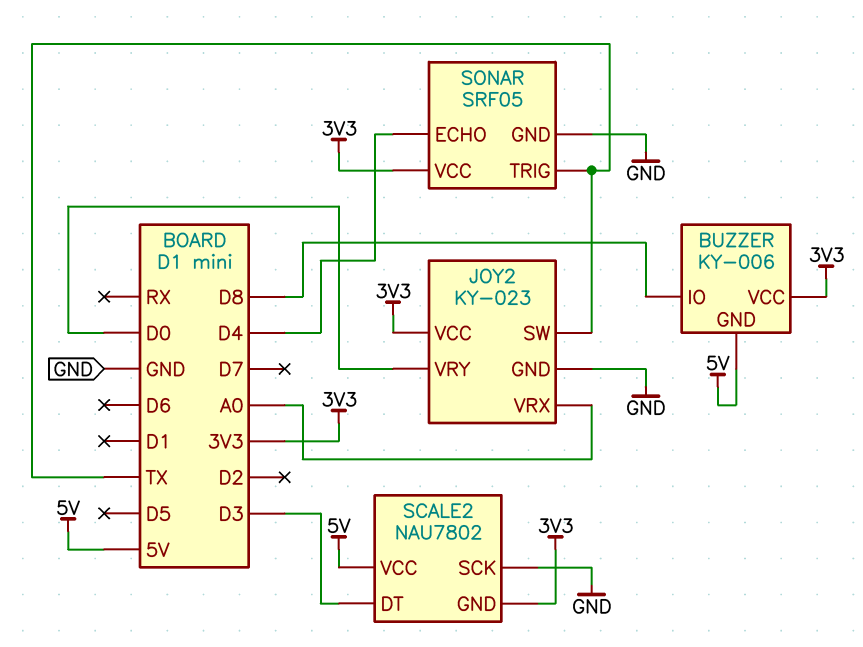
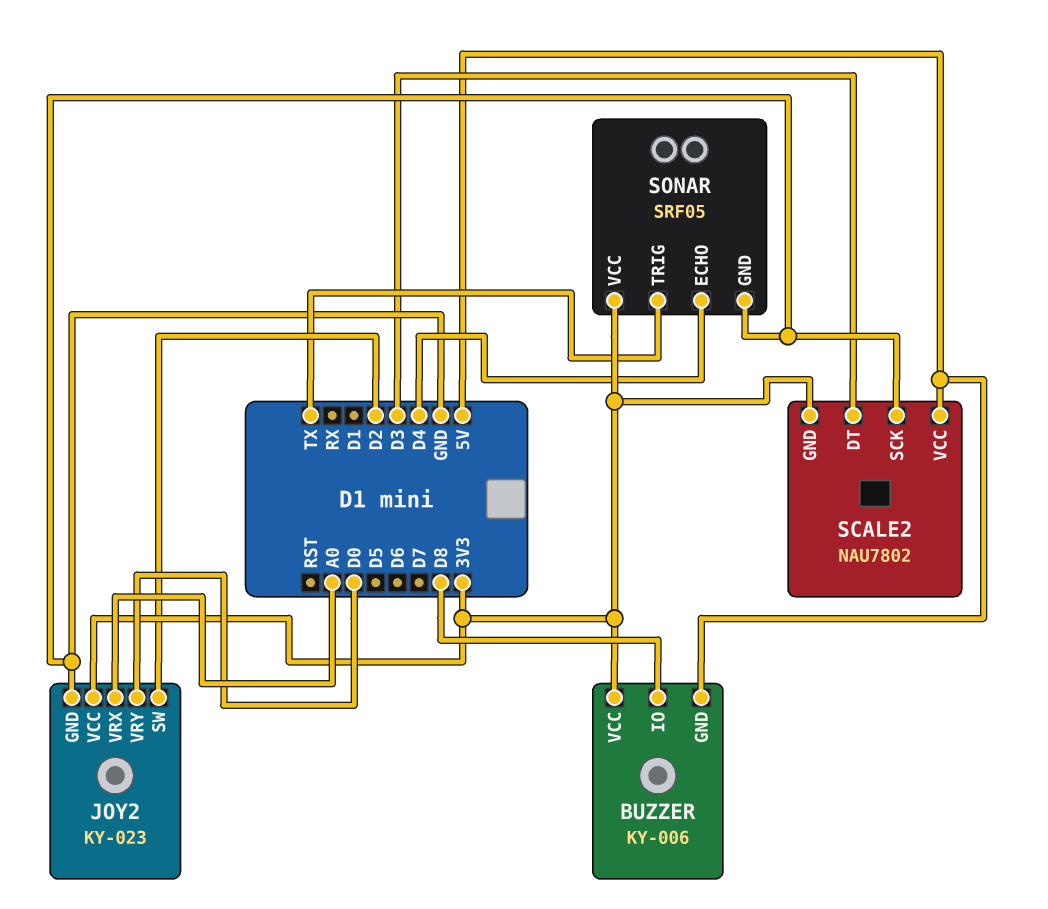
JOY2 pin SW: TX -> D2

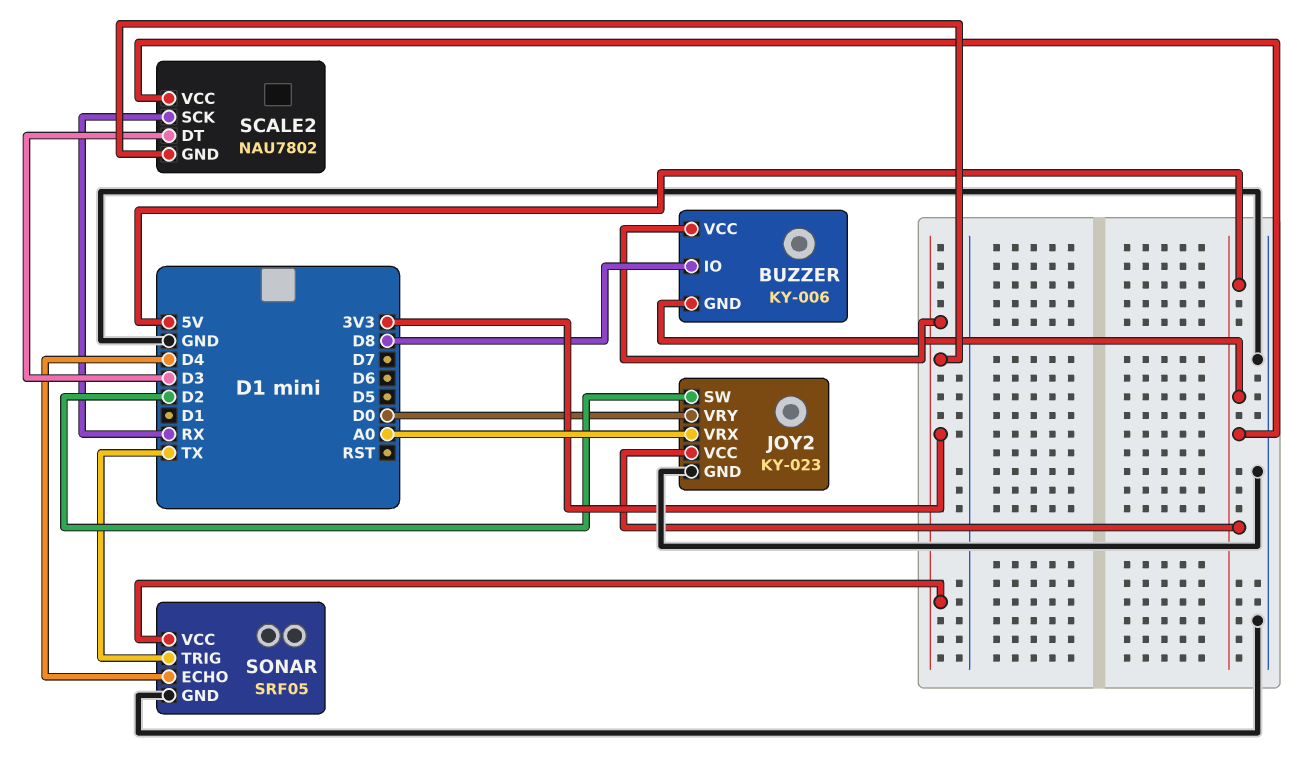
JOY2 pin VCC: 3V3 -> 5V
SCALE2 pin SCK: GND -> RX

